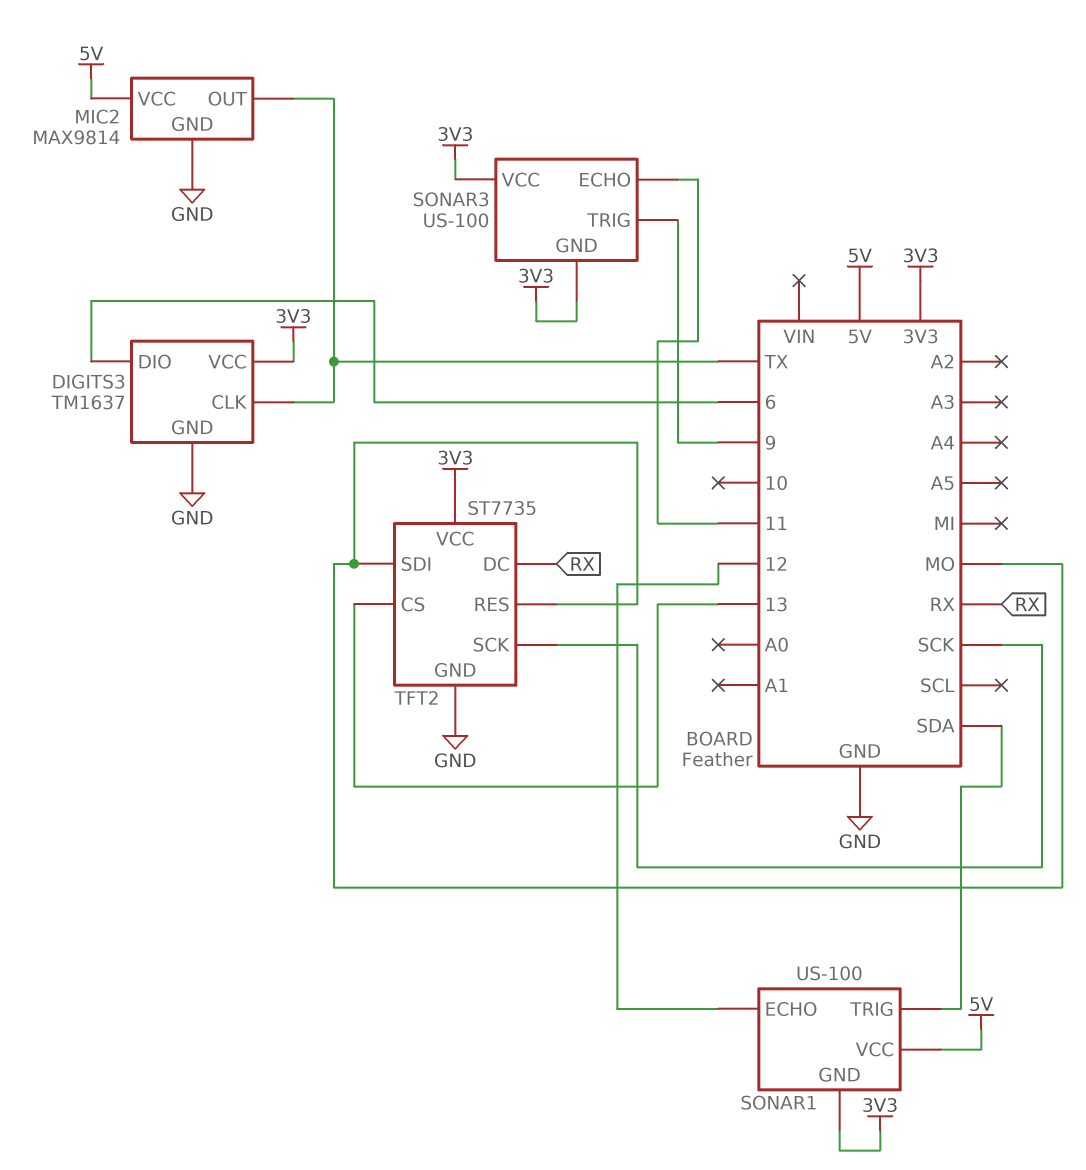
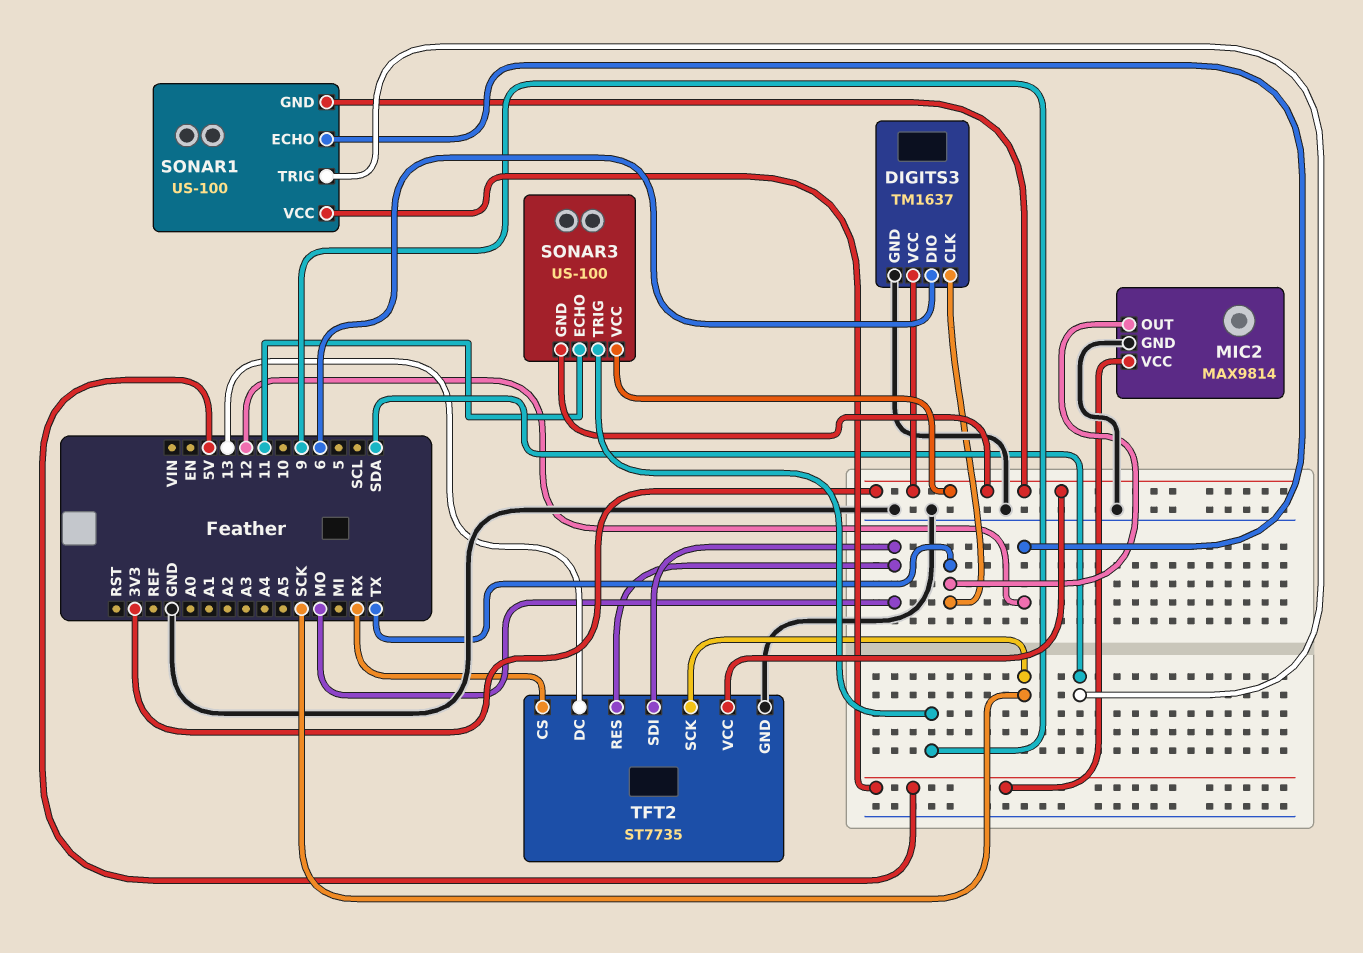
TFT2 pin CS: 13 -> RX
TFT2 pin DC: RX -> 13

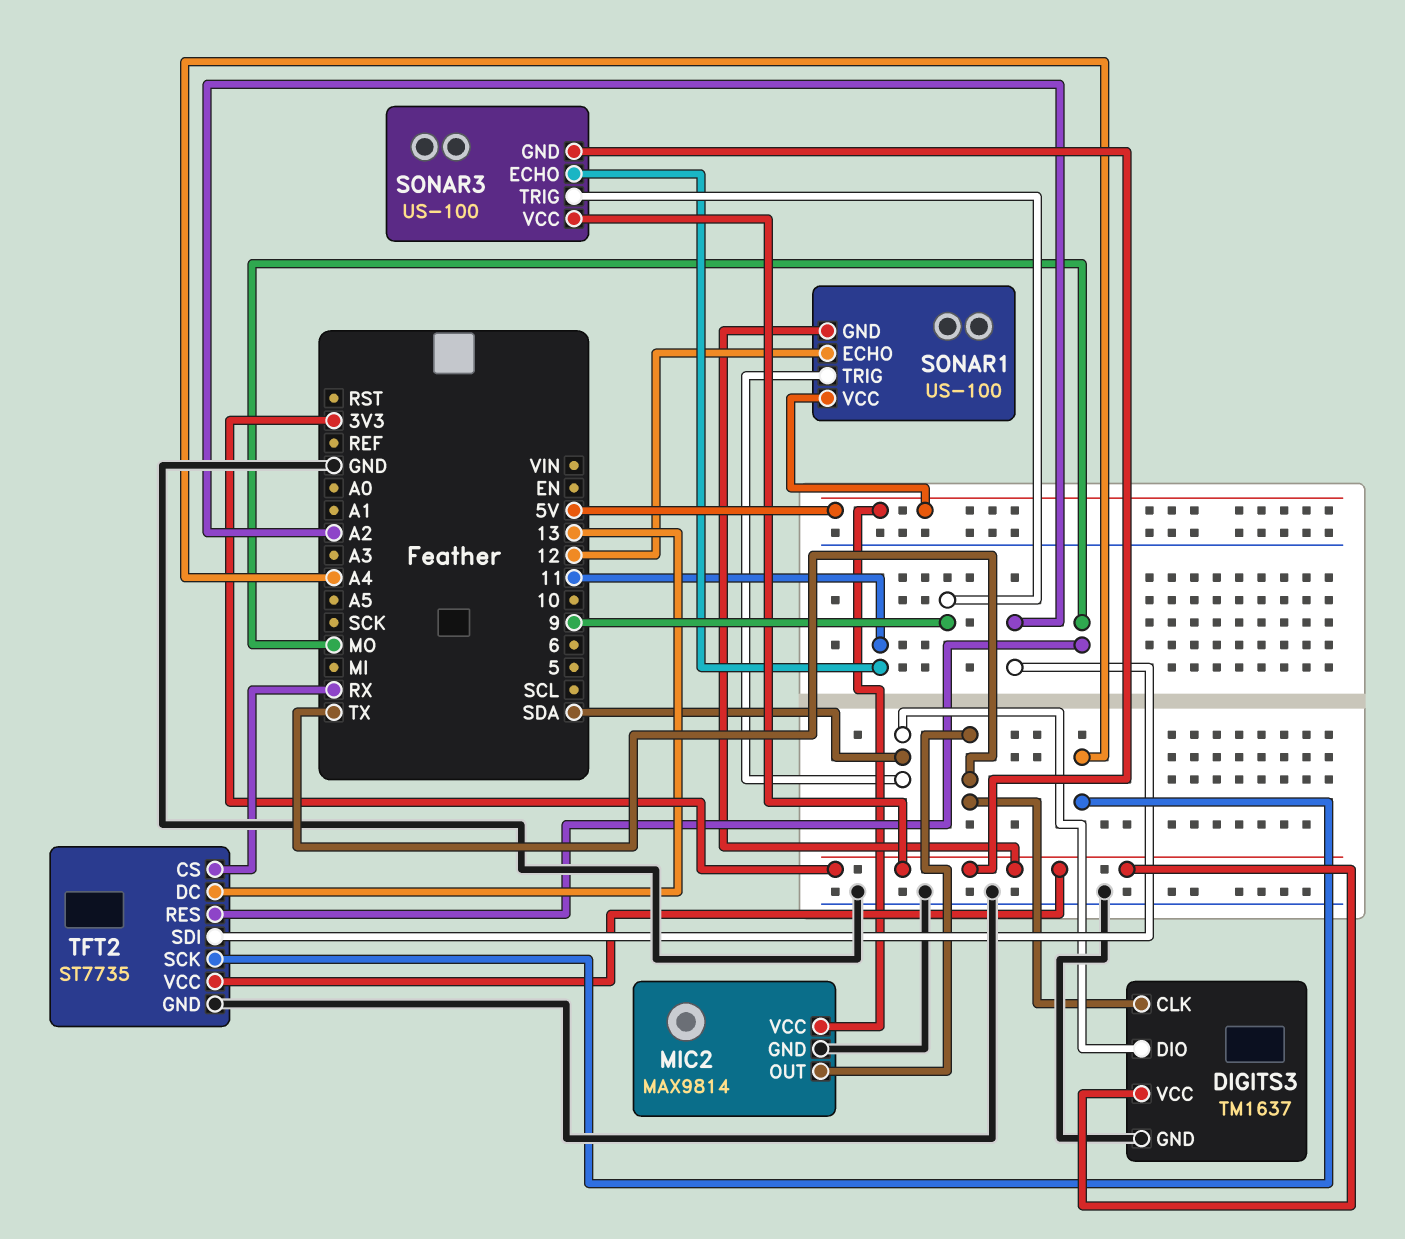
DIGITS3 pin DIO: 6 -> SDA
TFT2 pin SCK: SCK -> A4
TFT2 pin SDI: MO -> A2

